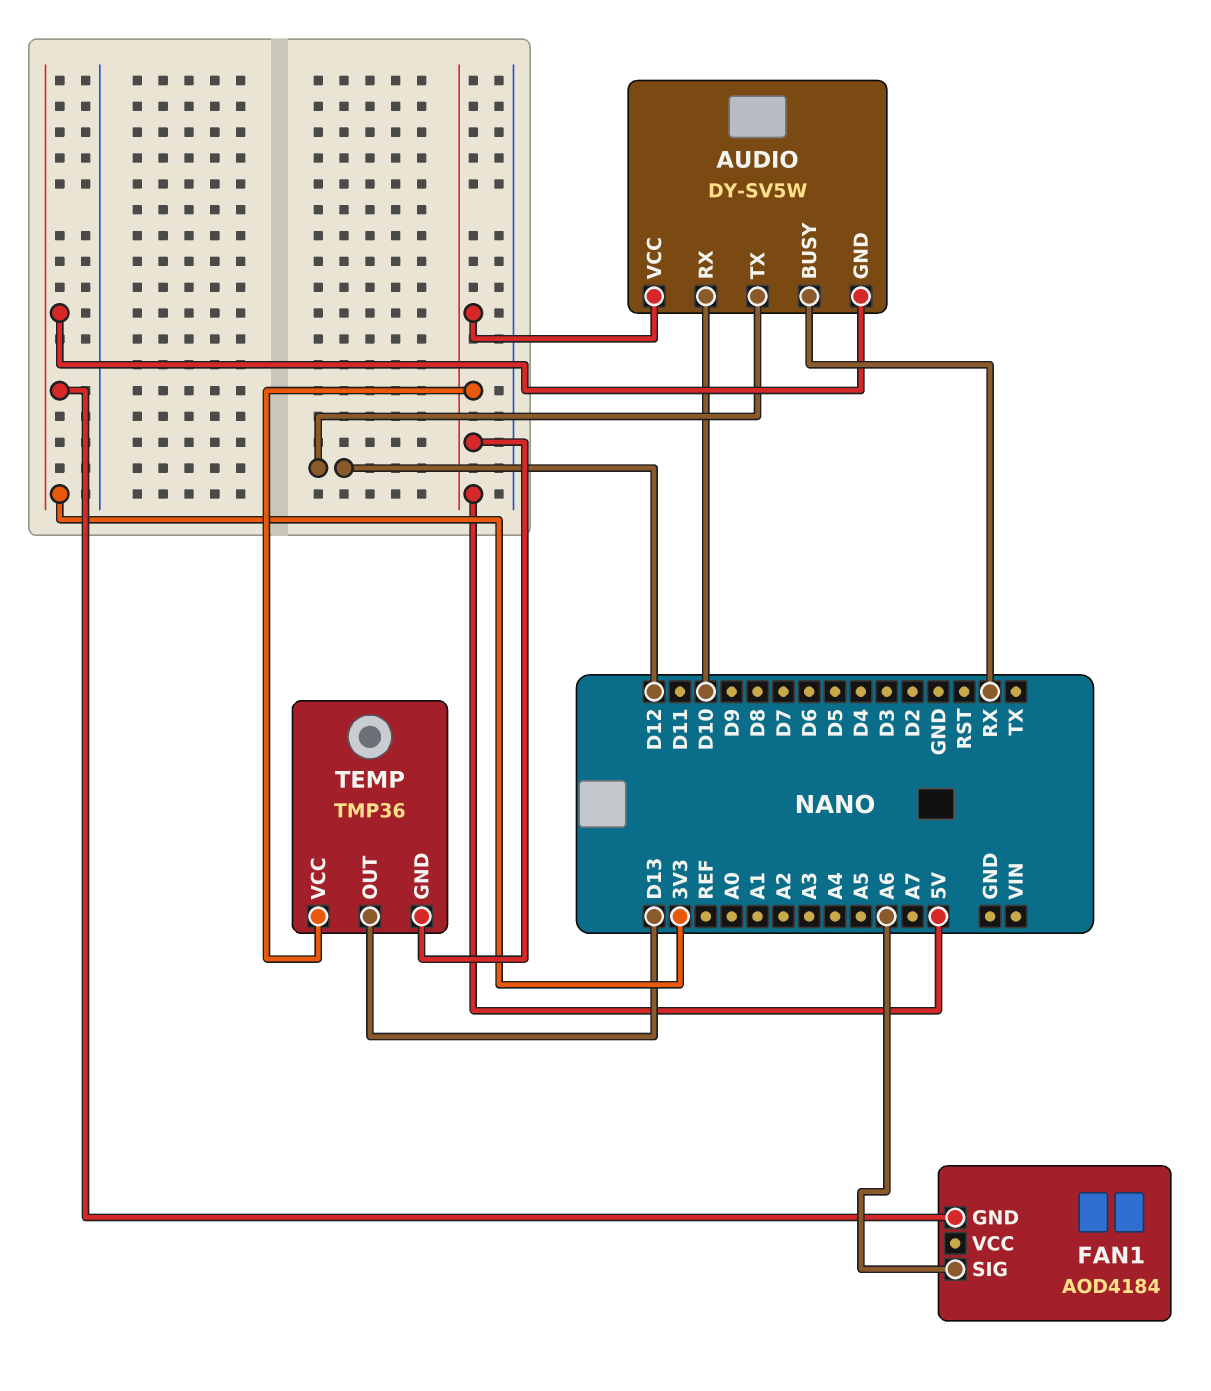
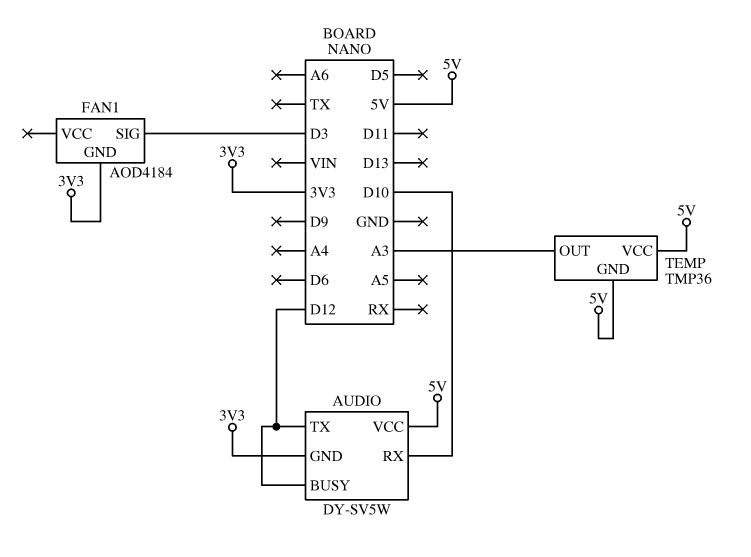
AUDIO pin BUSY: RX -> D12
FAN1 pin SIG: A6 -> D3
TEMP pin OUT: D13 -> A3

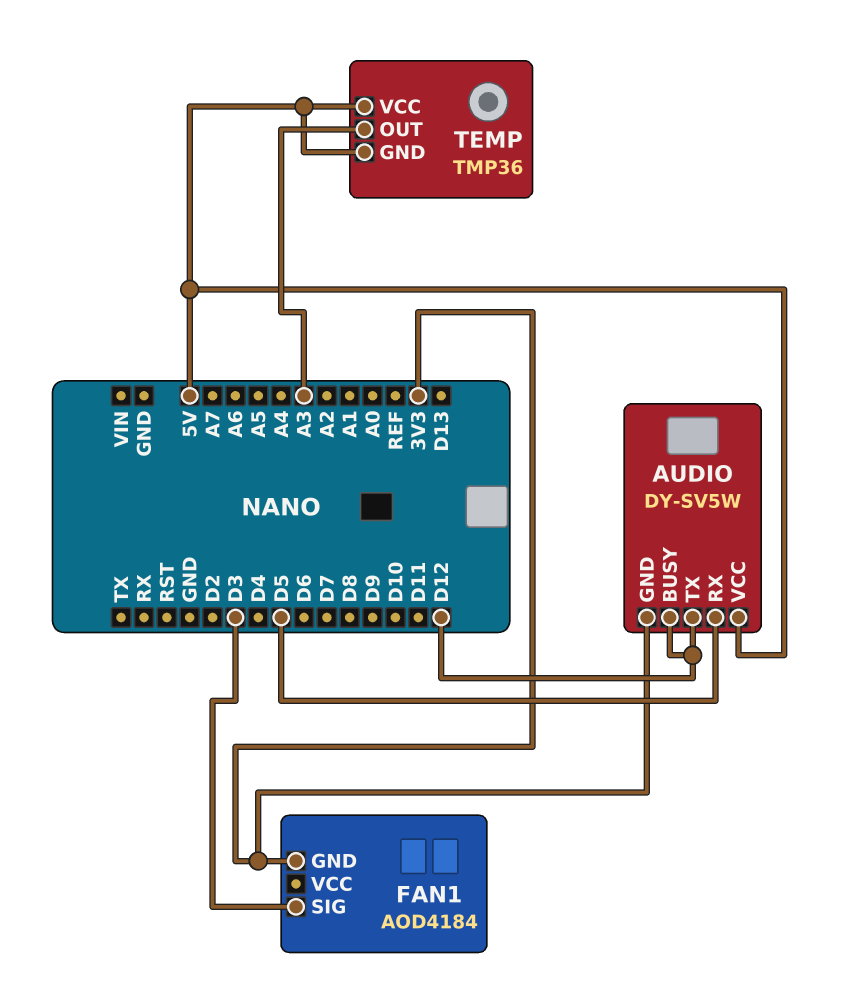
AUDIO pin RX: D10 -> D5

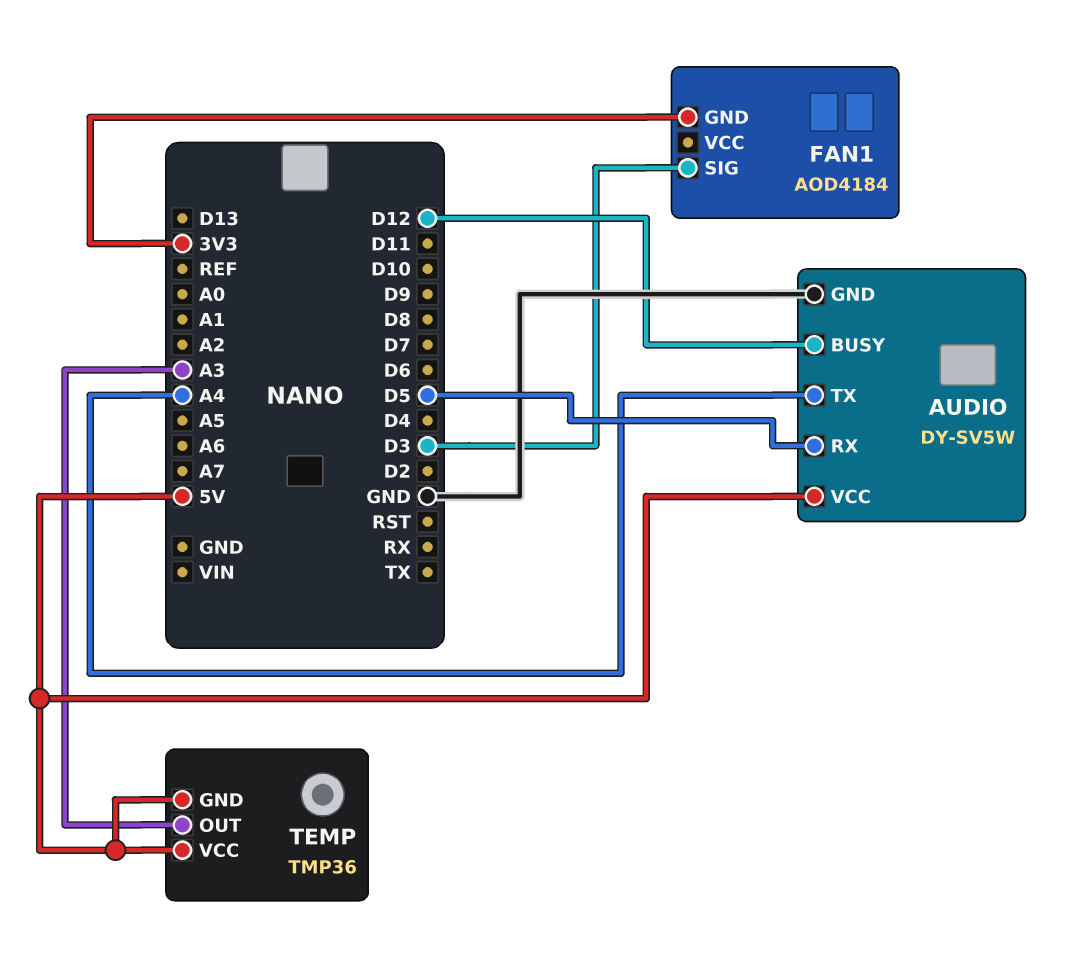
AUDIO pin GND: 3V3 -> GND
AUDIO pin TX: D12 -> A4

